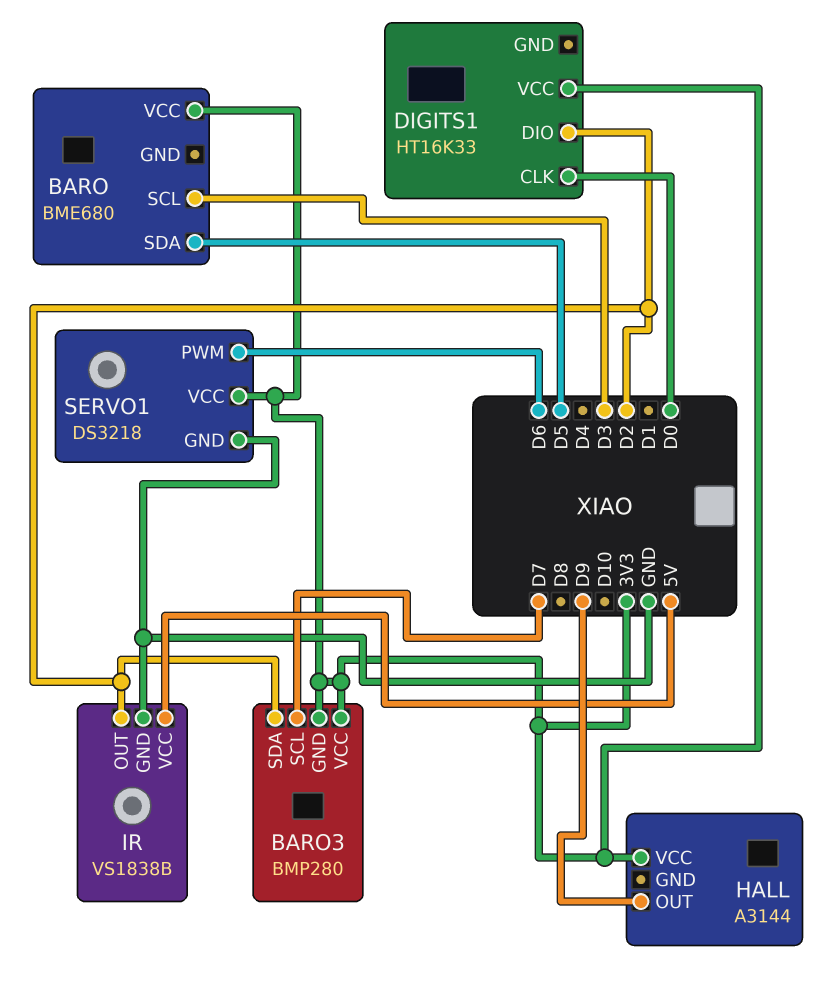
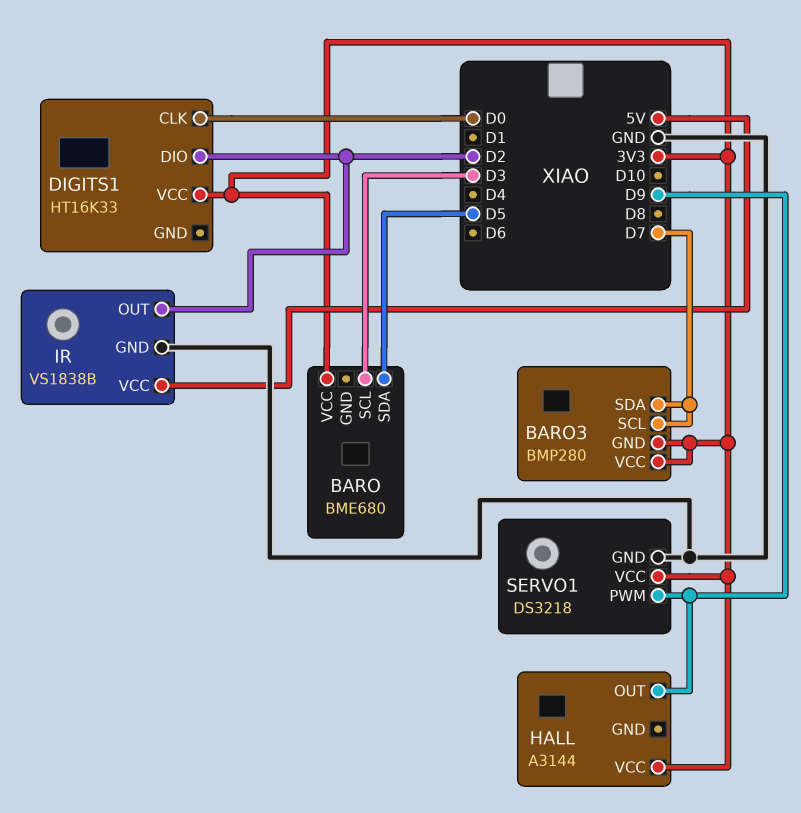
BARO3 pin SDA: D2 -> D7
SERVO1 pin PWM: D6 -> D9

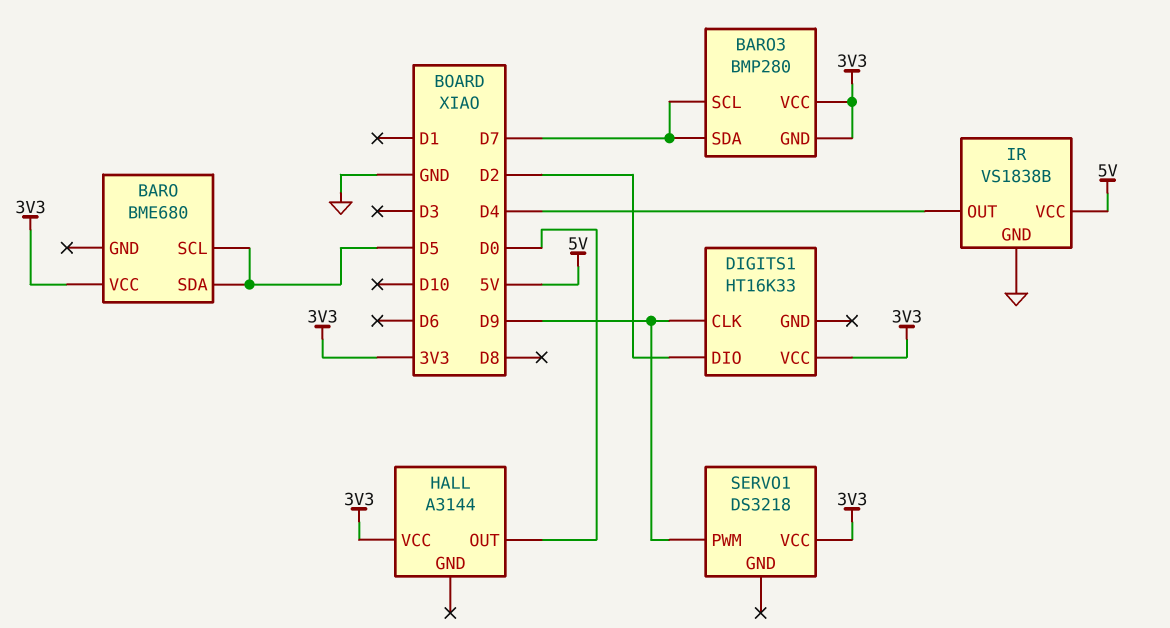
BARO pin SCL: D3 -> D5
DIGITS1 pin CLK: D0 -> D9
HALL pin OUT: D9 -> D0
IR pin OUT: D2 -> D4
SERVO1 pin GND: GND -> none

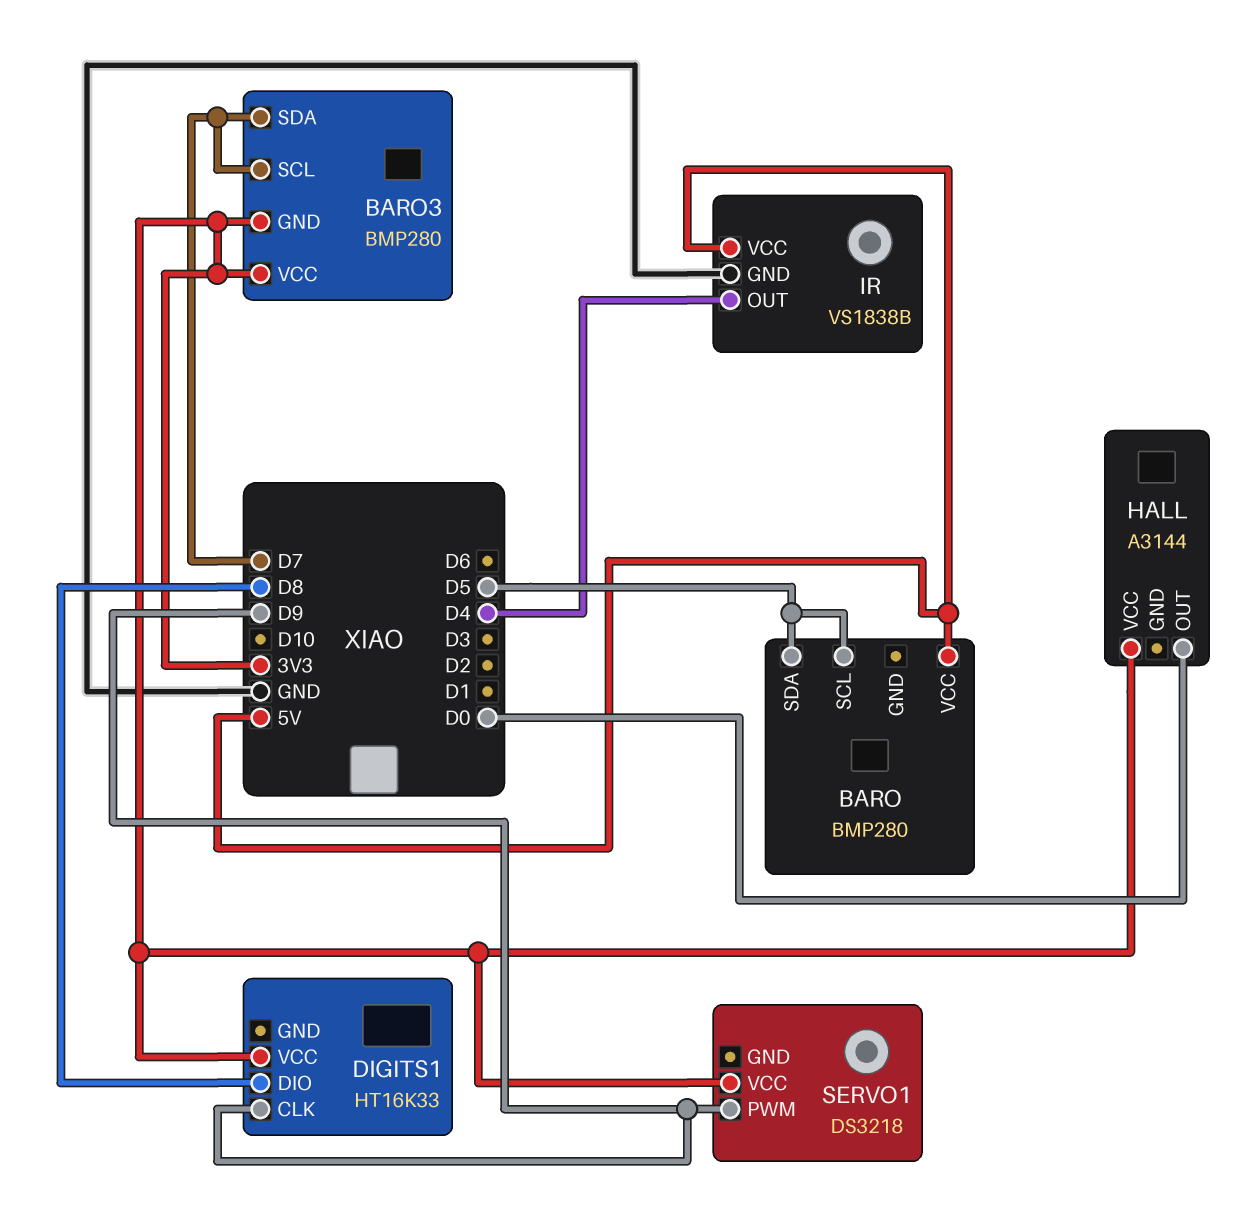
BARO: BME680 -> BMP280
BARO pin VCC: 3V3 -> 5V
DIGITS1 pin DIO: D2 -> D8

